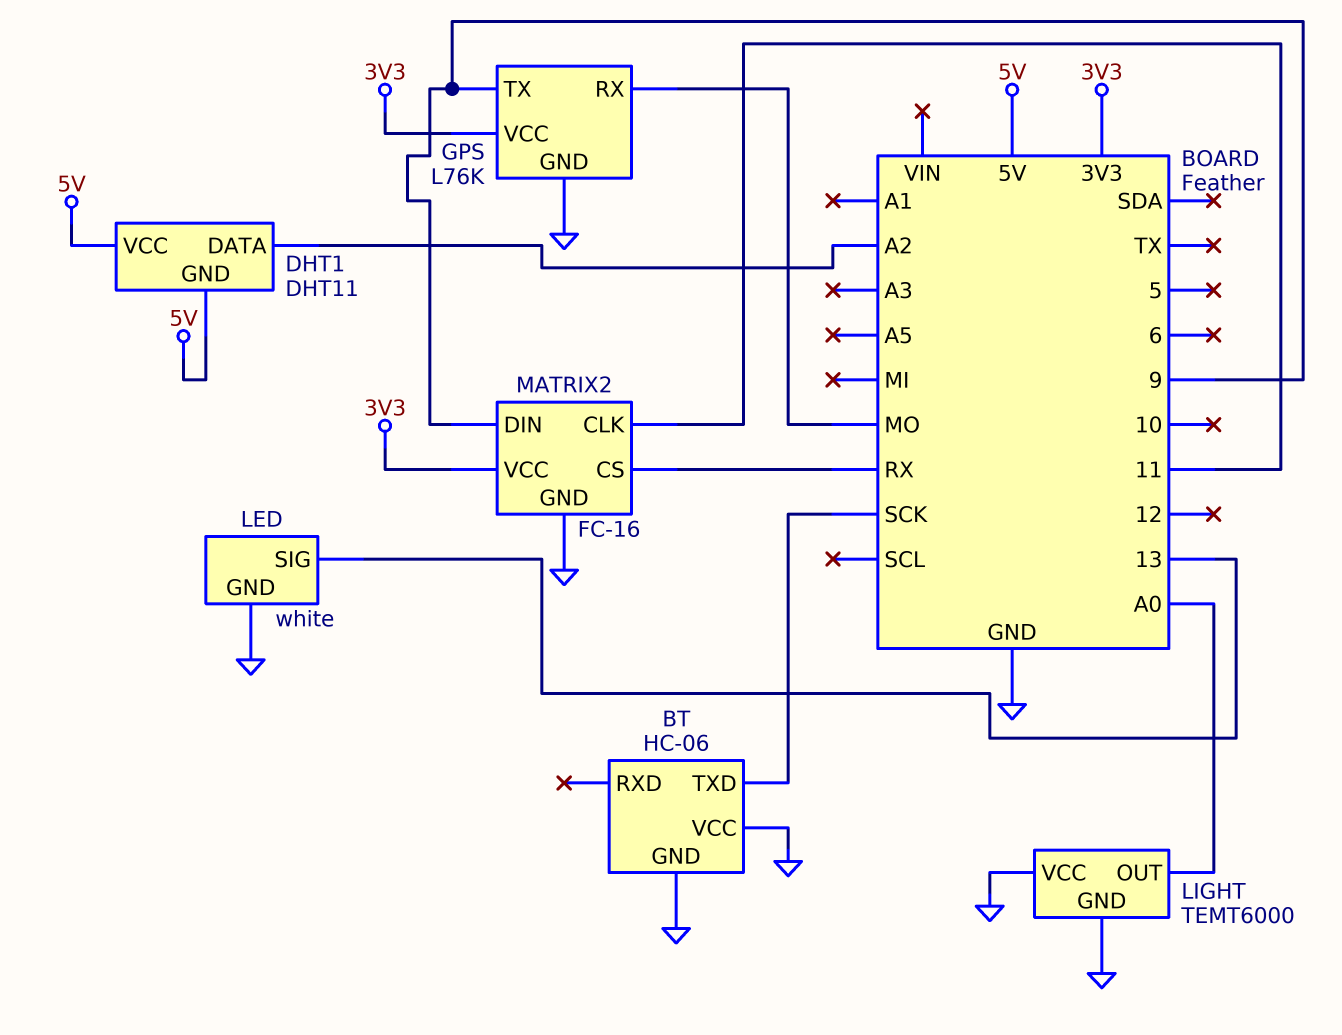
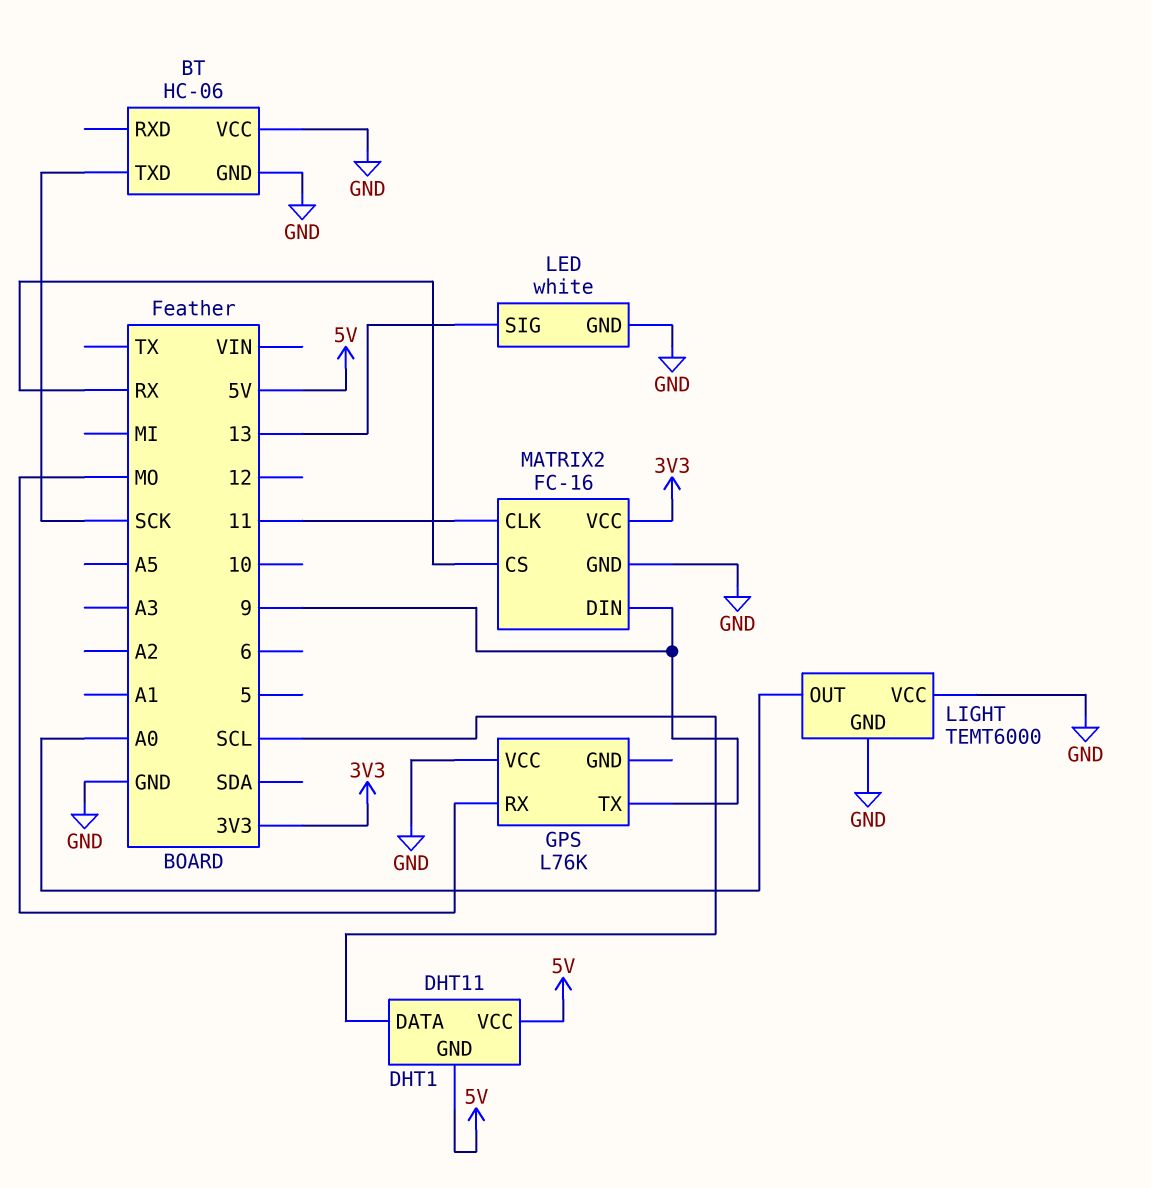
DHT1 pin DATA: A2 -> SCL
GPS pin GND: GND -> none
GPS pin VCC: 3V3 -> GND

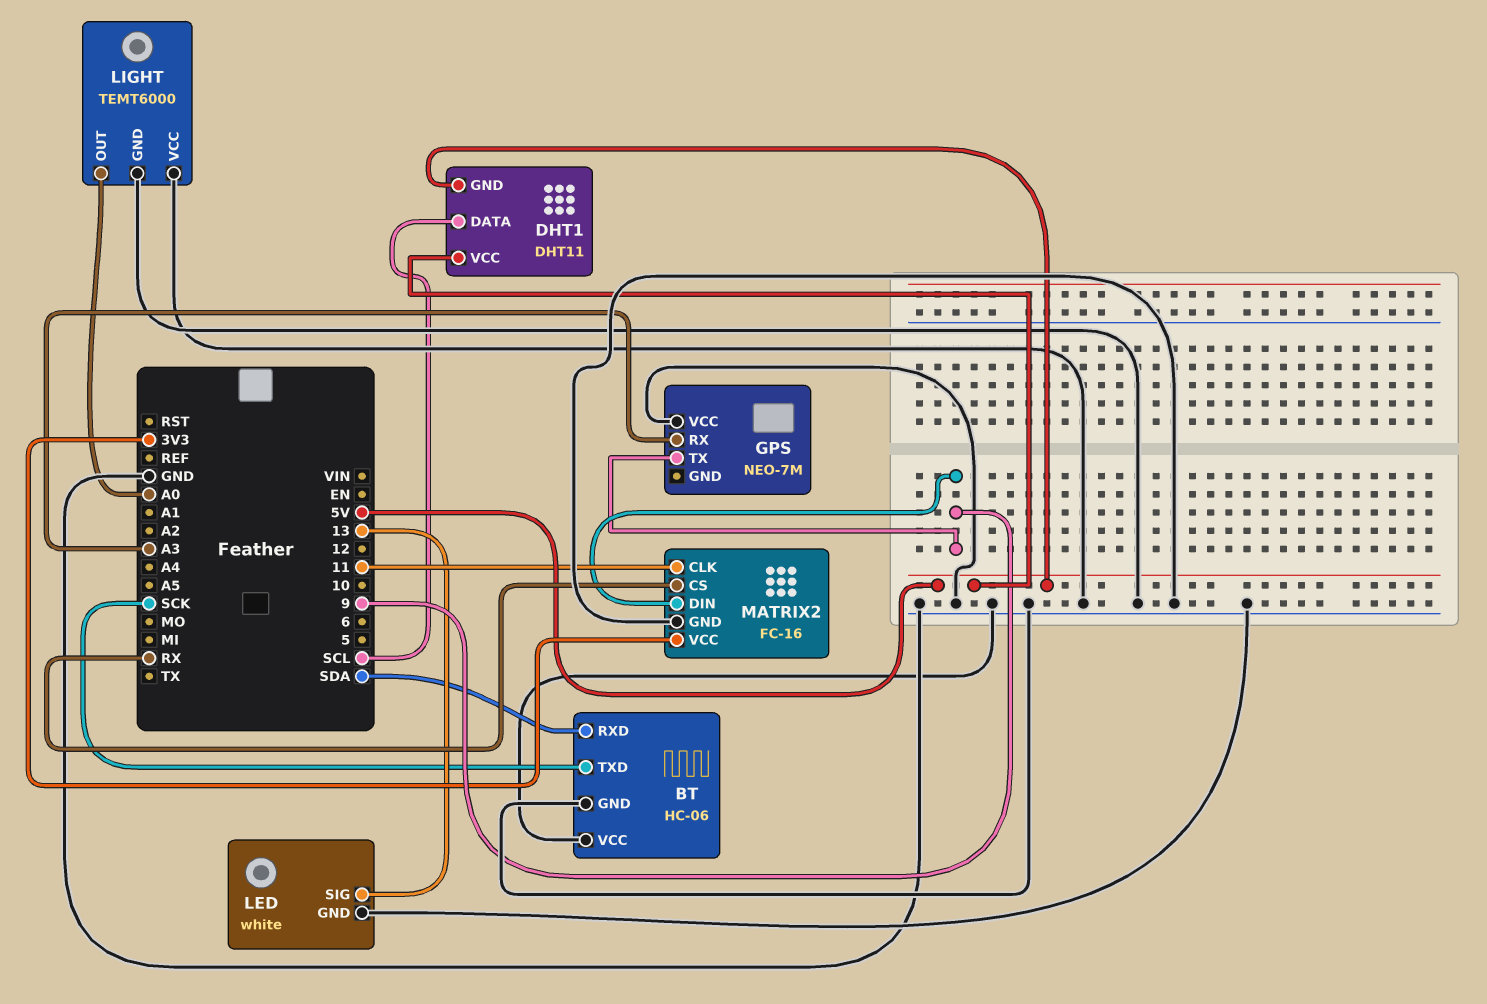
BT pin RXD: none -> SDA
GPS: L76K -> NEO-7M
GPS pin RX: MO -> A3

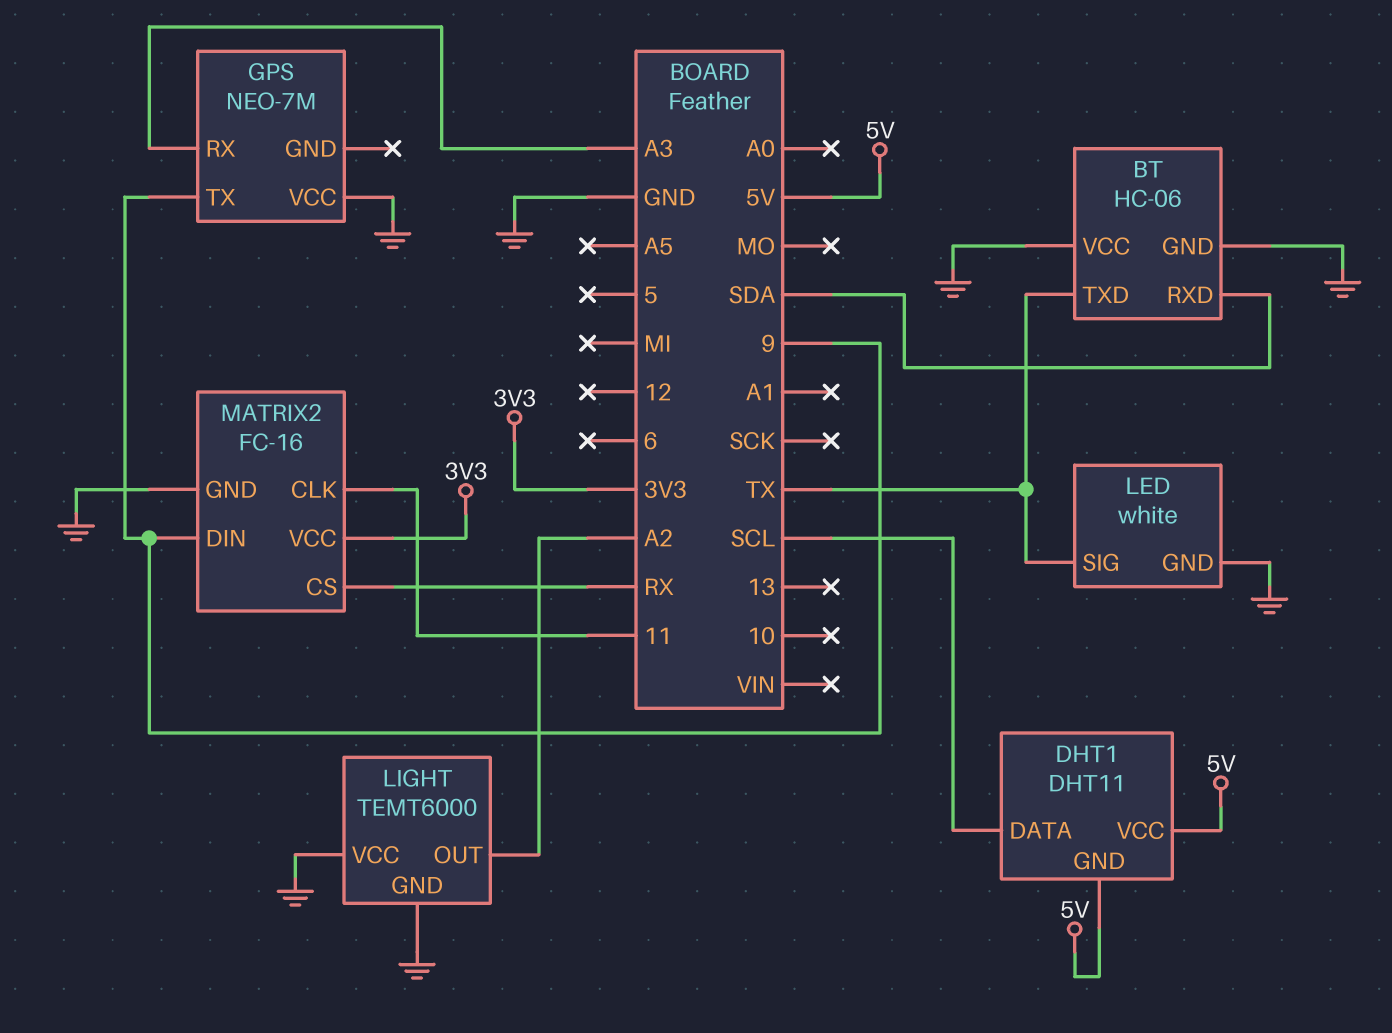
BT pin TXD: SCK -> TX
LED pin SIG: 13 -> TX
LIGHT pin OUT: A0 -> A2

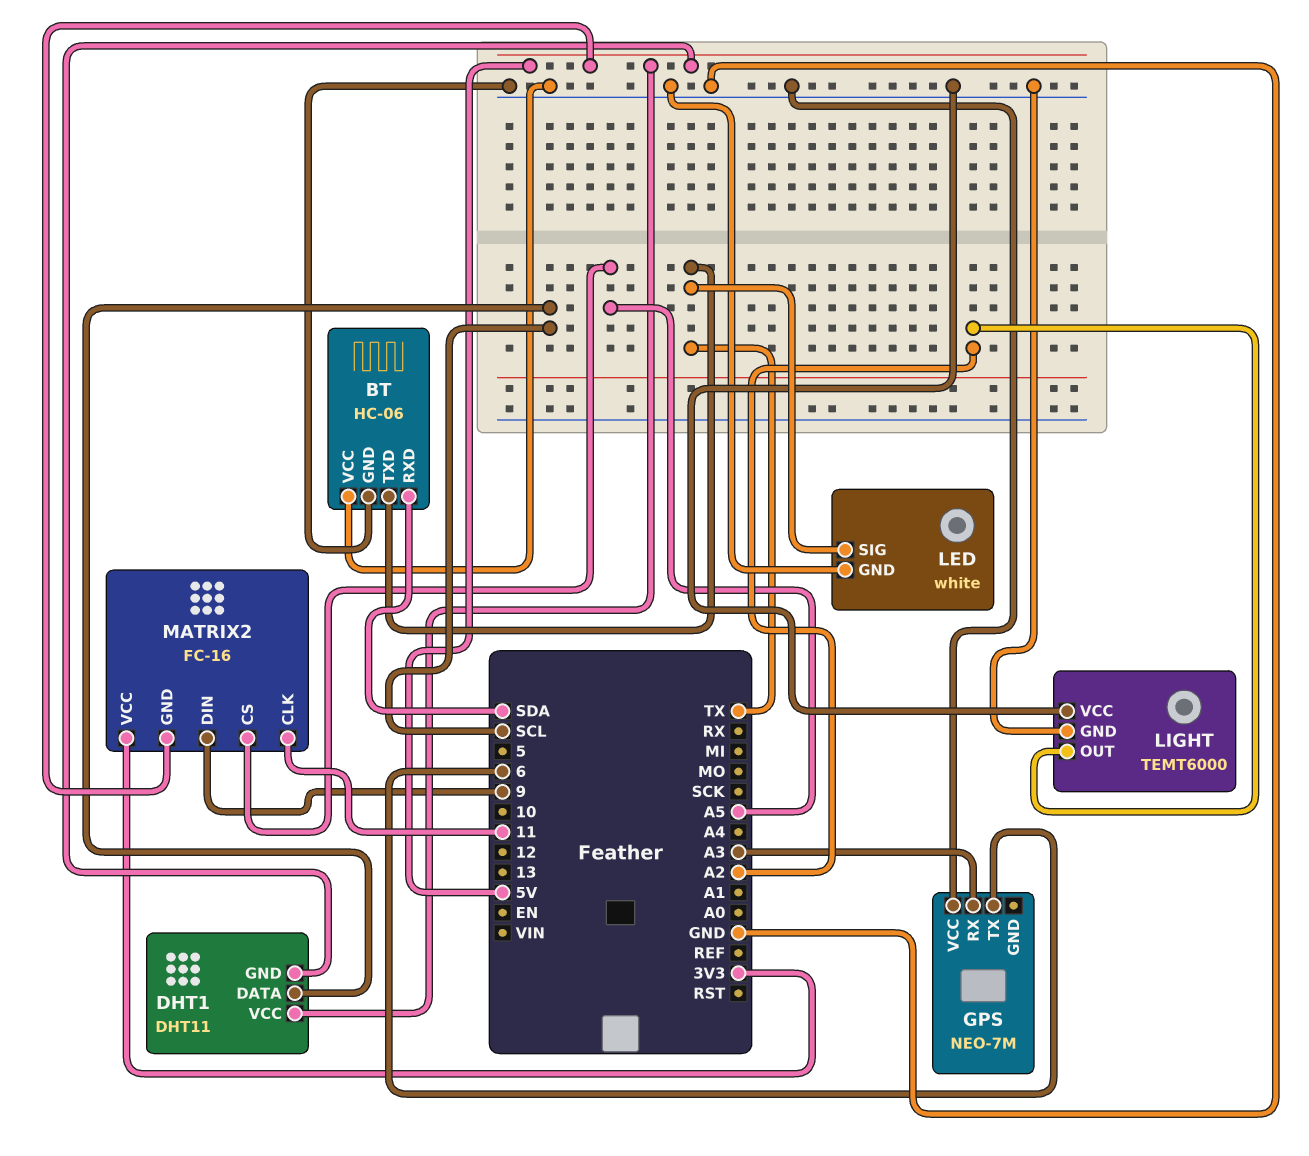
GPS pin TX: 9 -> 6
MATRIX2 pin CS: RX -> A5
MATRIX2 pin GND: GND -> 5V

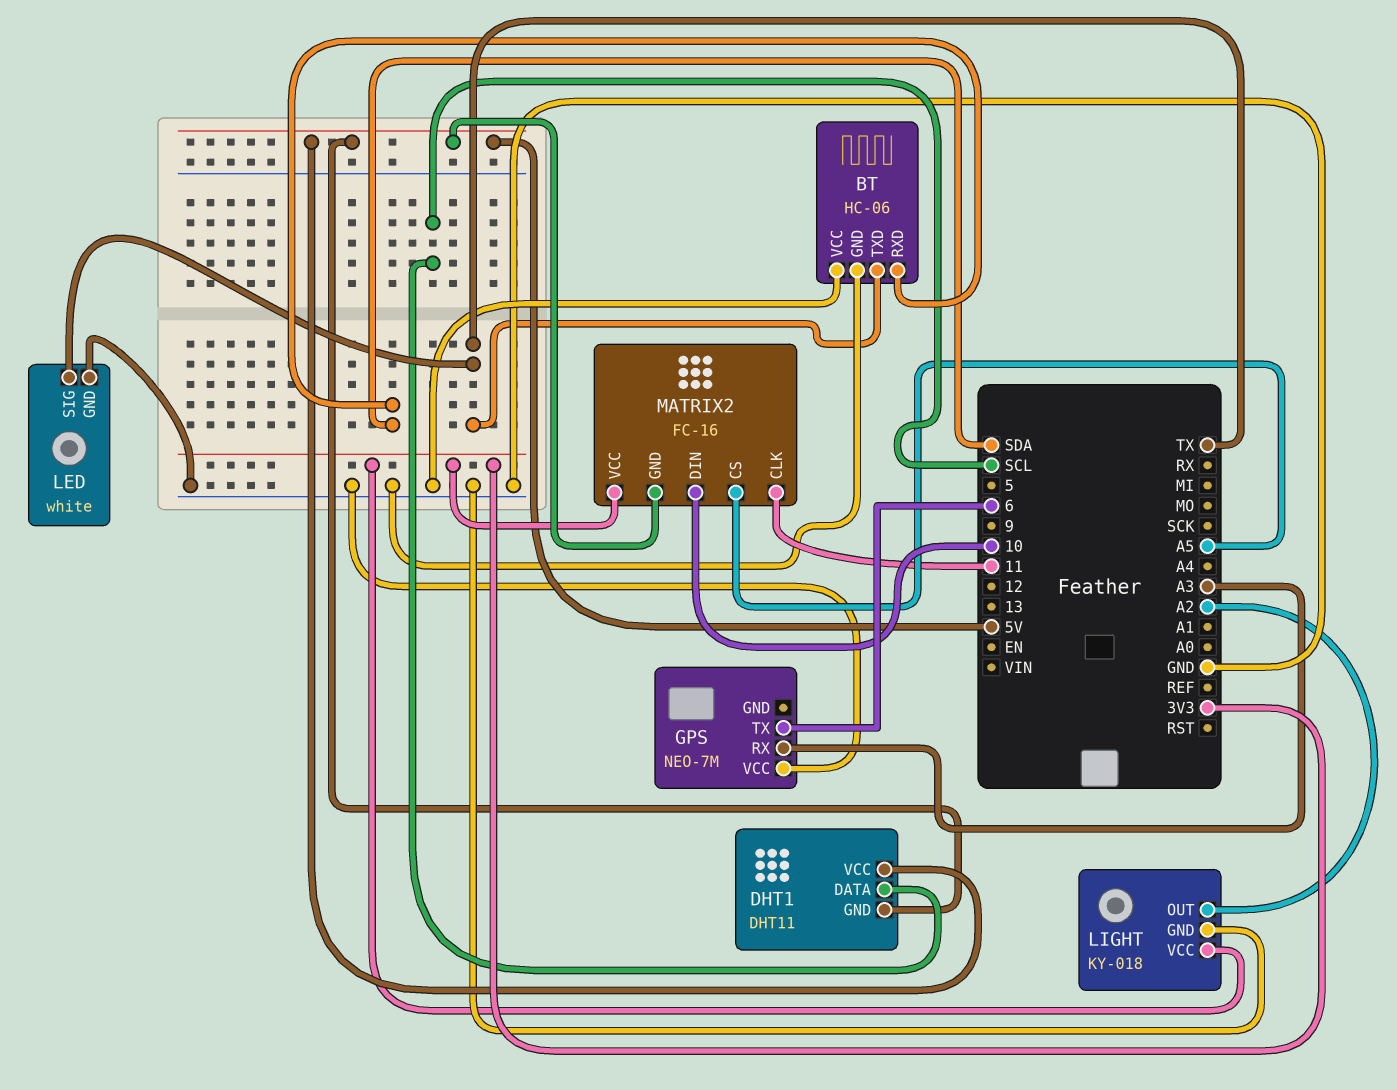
LIGHT: TEMT6000 -> KY-018
LIGHT pin VCC: GND -> 3V3
MATRIX2 pin DIN: 9 -> 10

